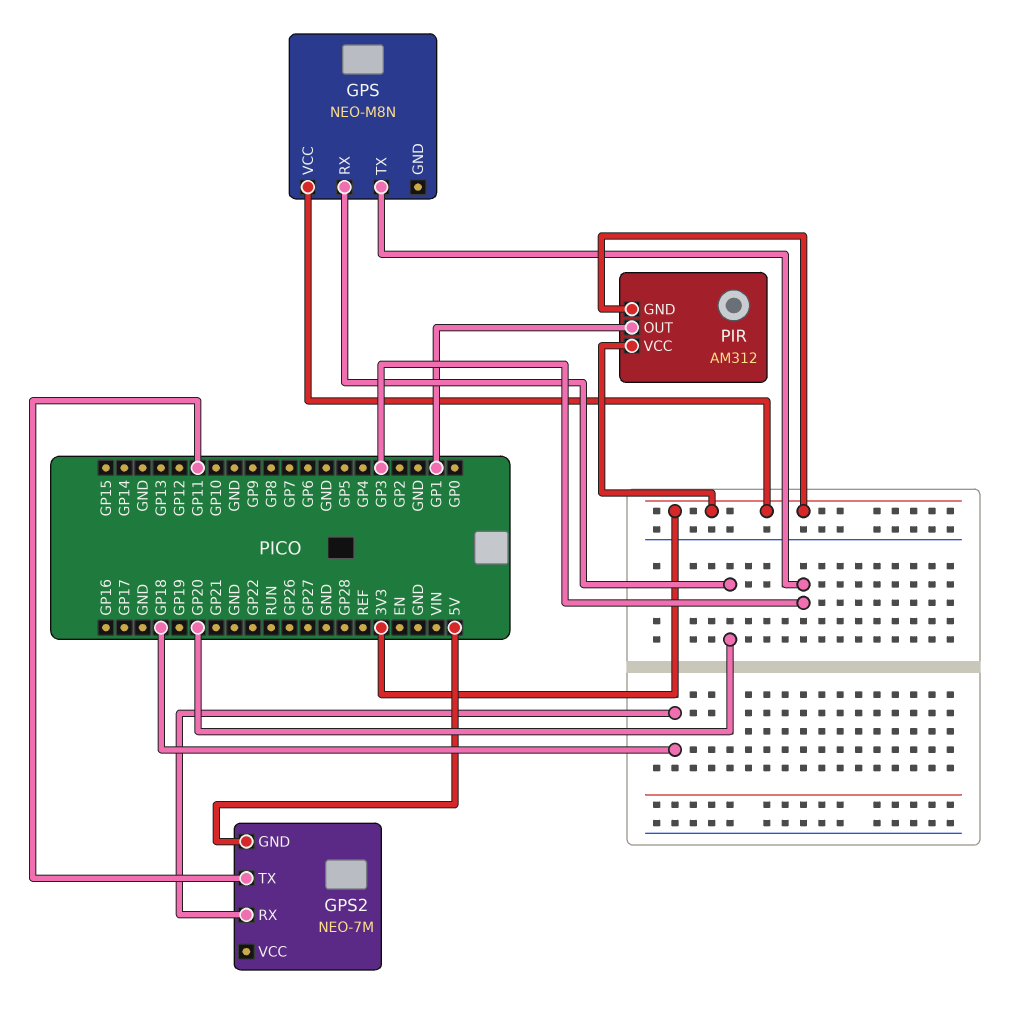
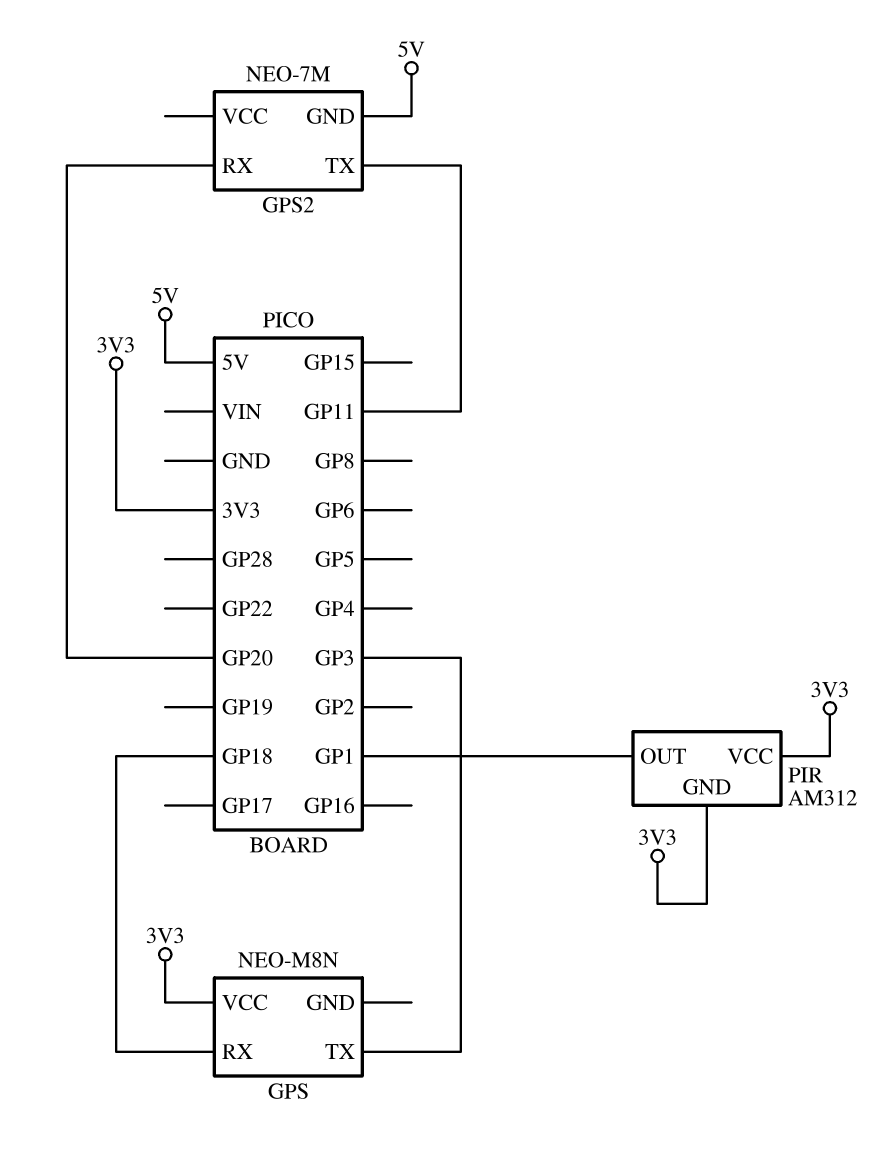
GPS pin RX: GP20 -> GP18
GPS2 pin RX: GP18 -> GP20

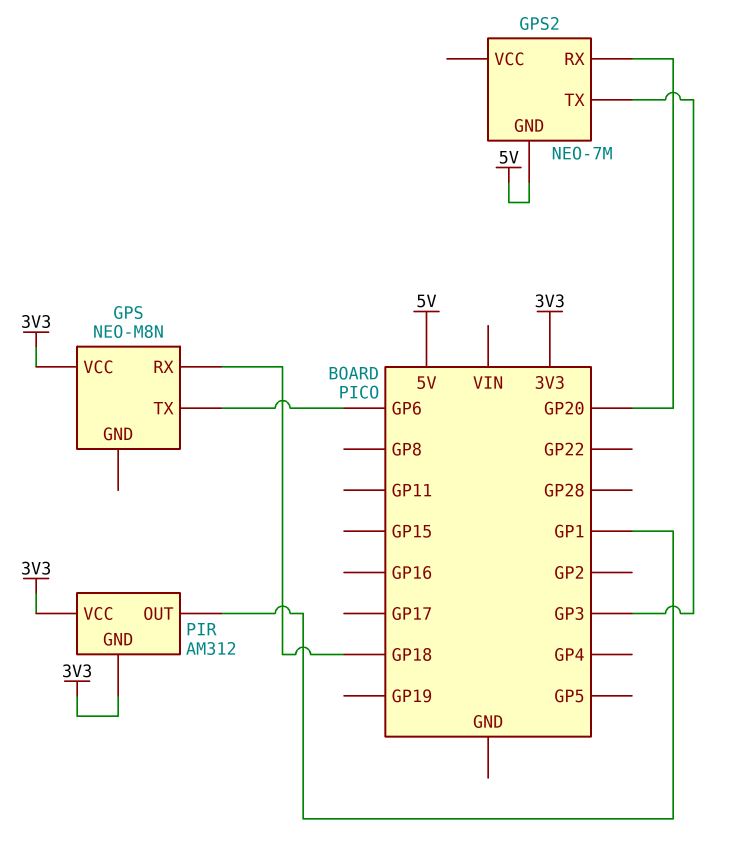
GPS pin TX: GP3 -> GP6
GPS2 pin TX: GP11 -> GP3

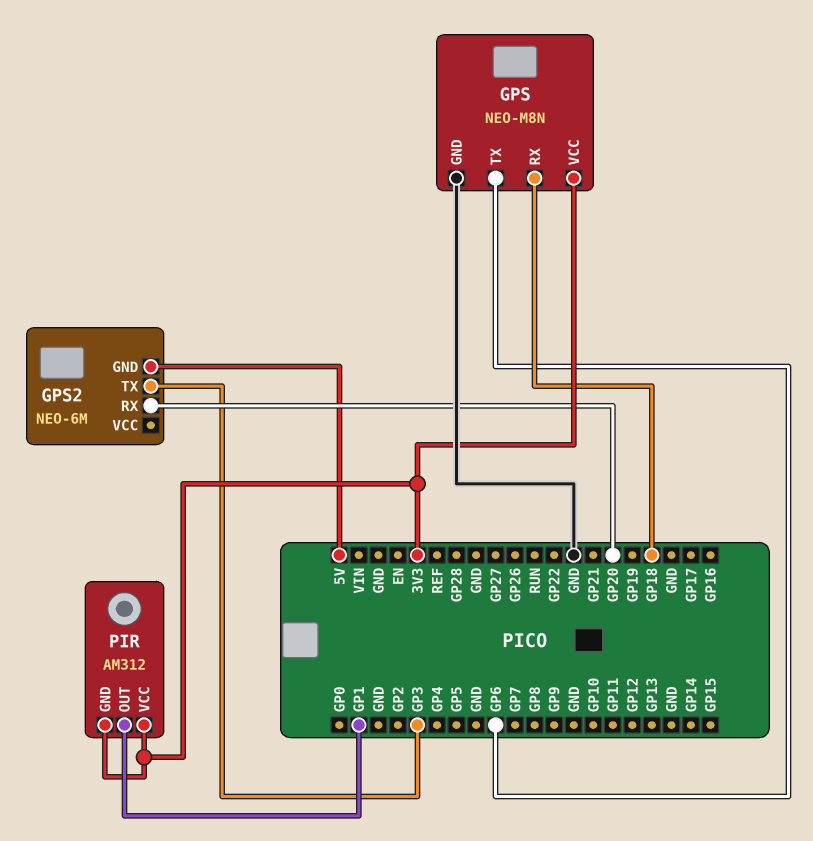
GPS pin GND: none -> GND
GPS2: NEO-7M -> NEO-6M

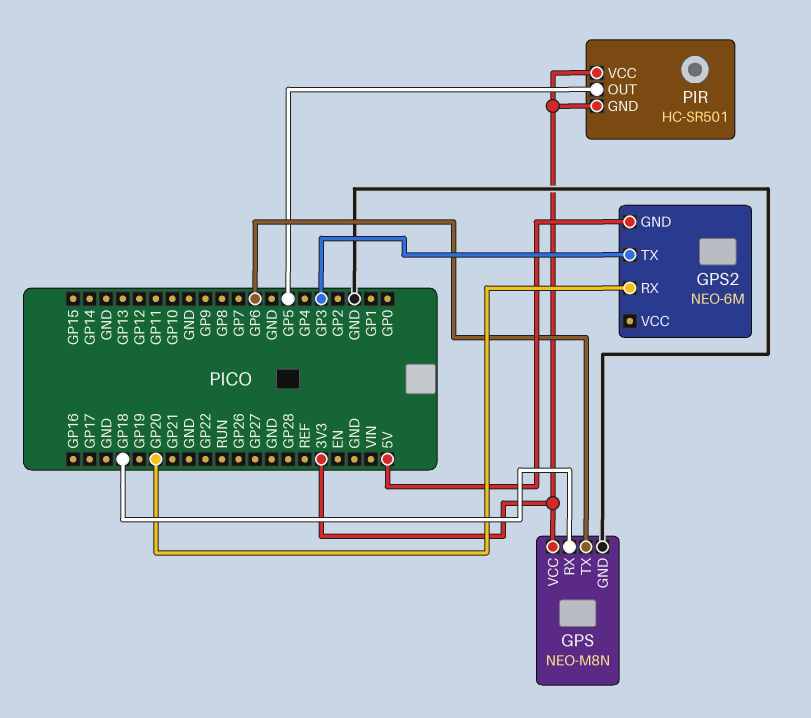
PIR: AM312 -> HC-SR501
PIR pin OUT: GP1 -> GP5

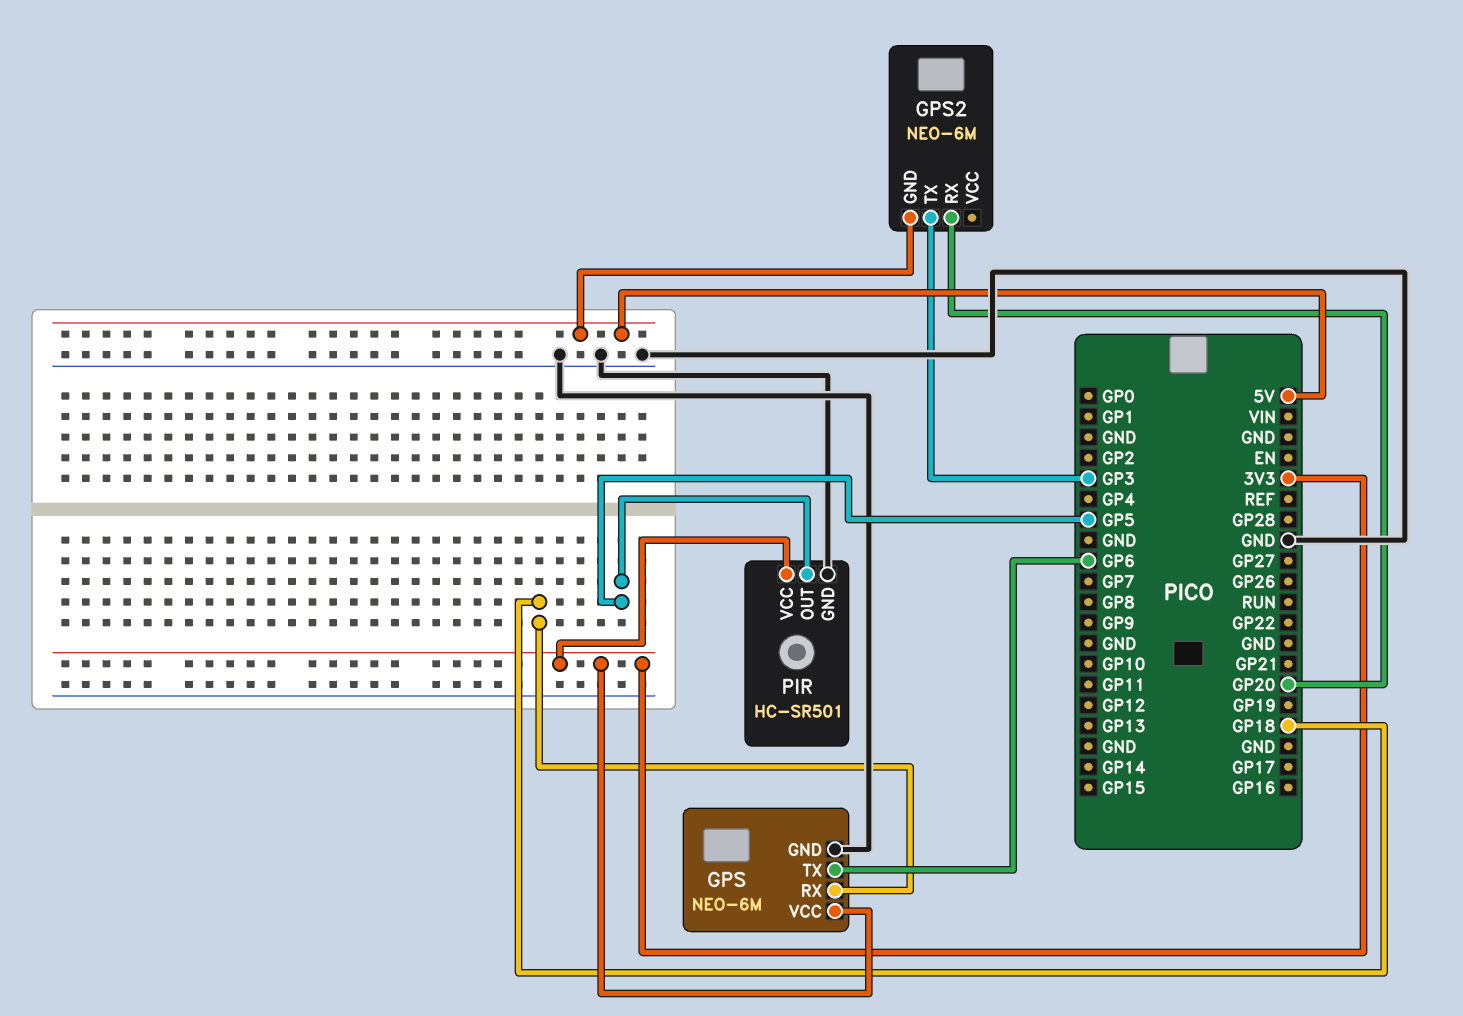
GPS: NEO-M8N -> NEO-6M
PIR pin GND: 3V3 -> GND

